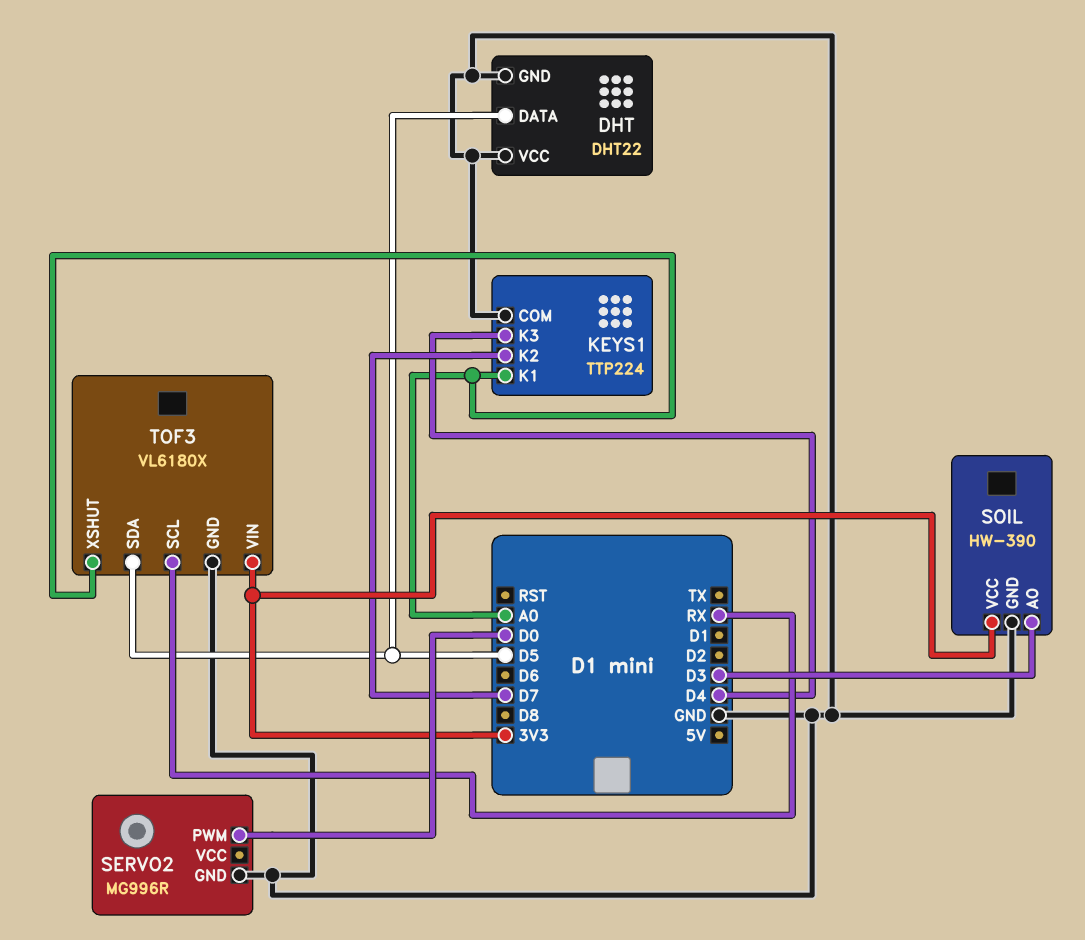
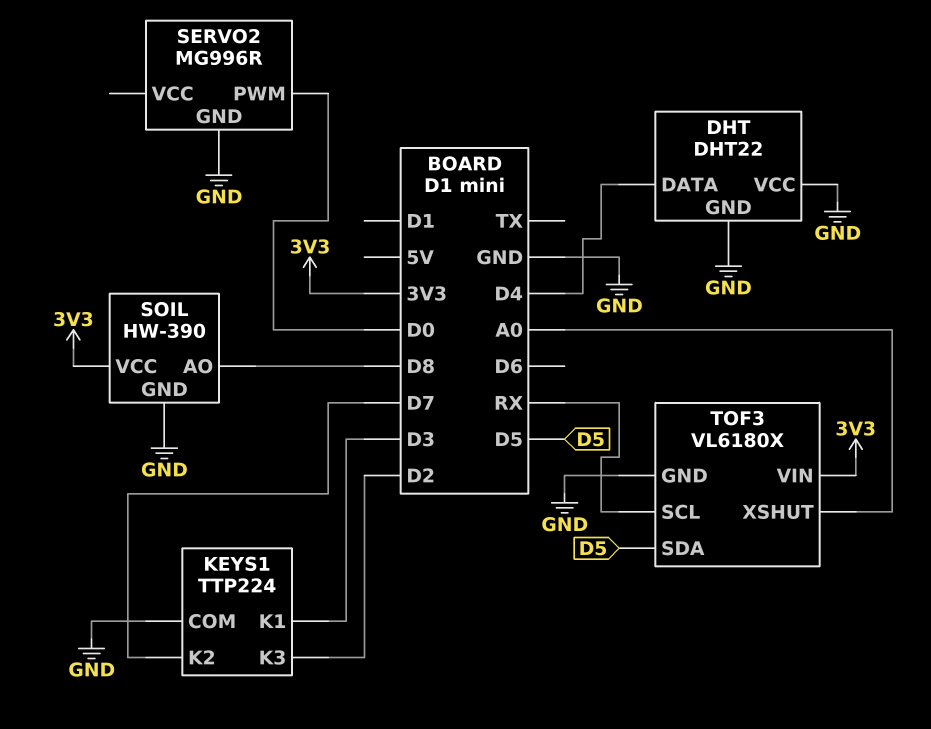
DHT pin DATA: D5 -> D4
KEYS1 pin K1: A0 -> D3
KEYS1 pin K3: D4 -> D2
SOIL pin AO: D3 -> D8

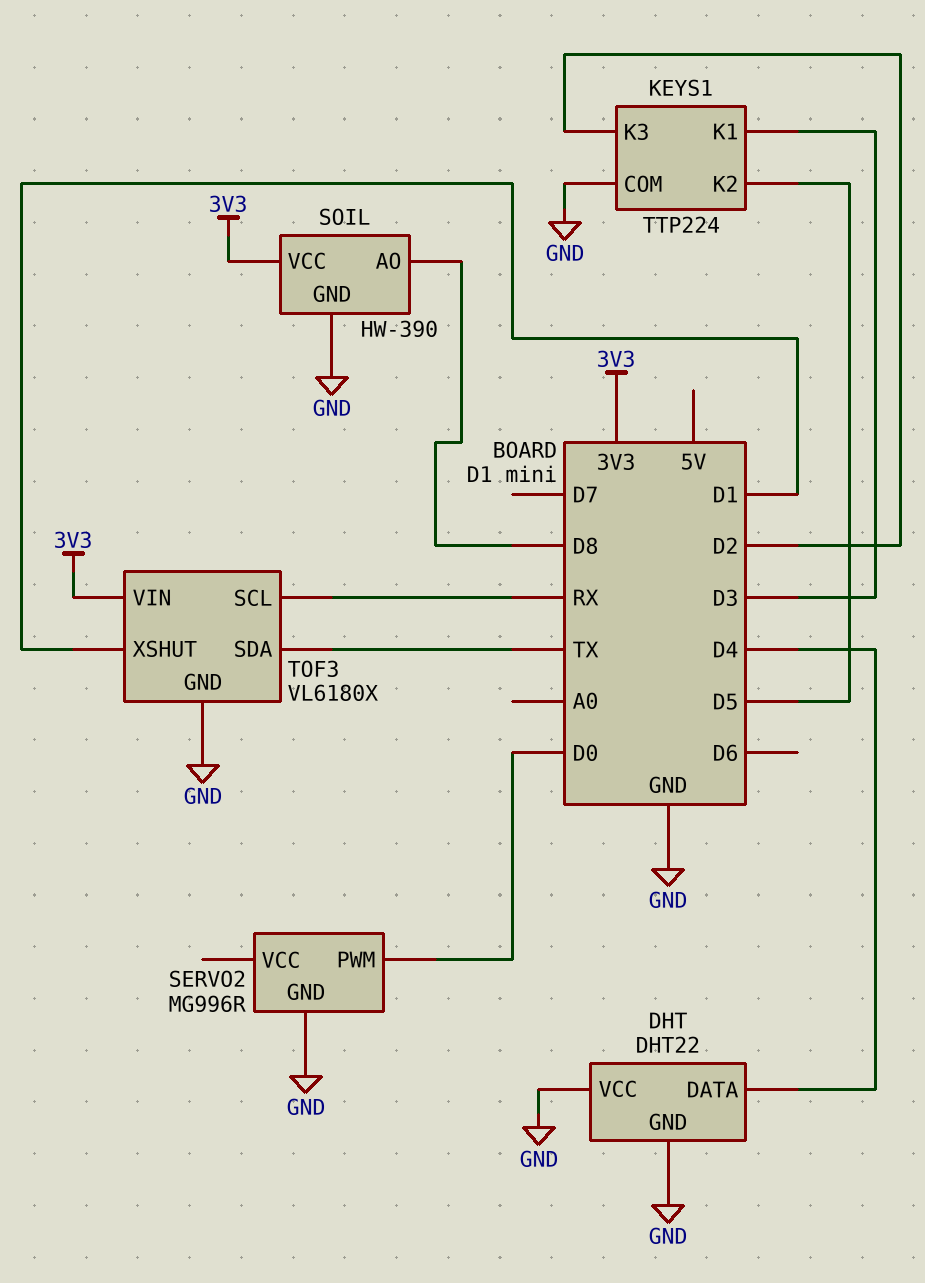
KEYS1 pin K2: D7 -> D5
TOF3 pin SDA: D5 -> TX
TOF3 pin XSHUT: A0 -> D1

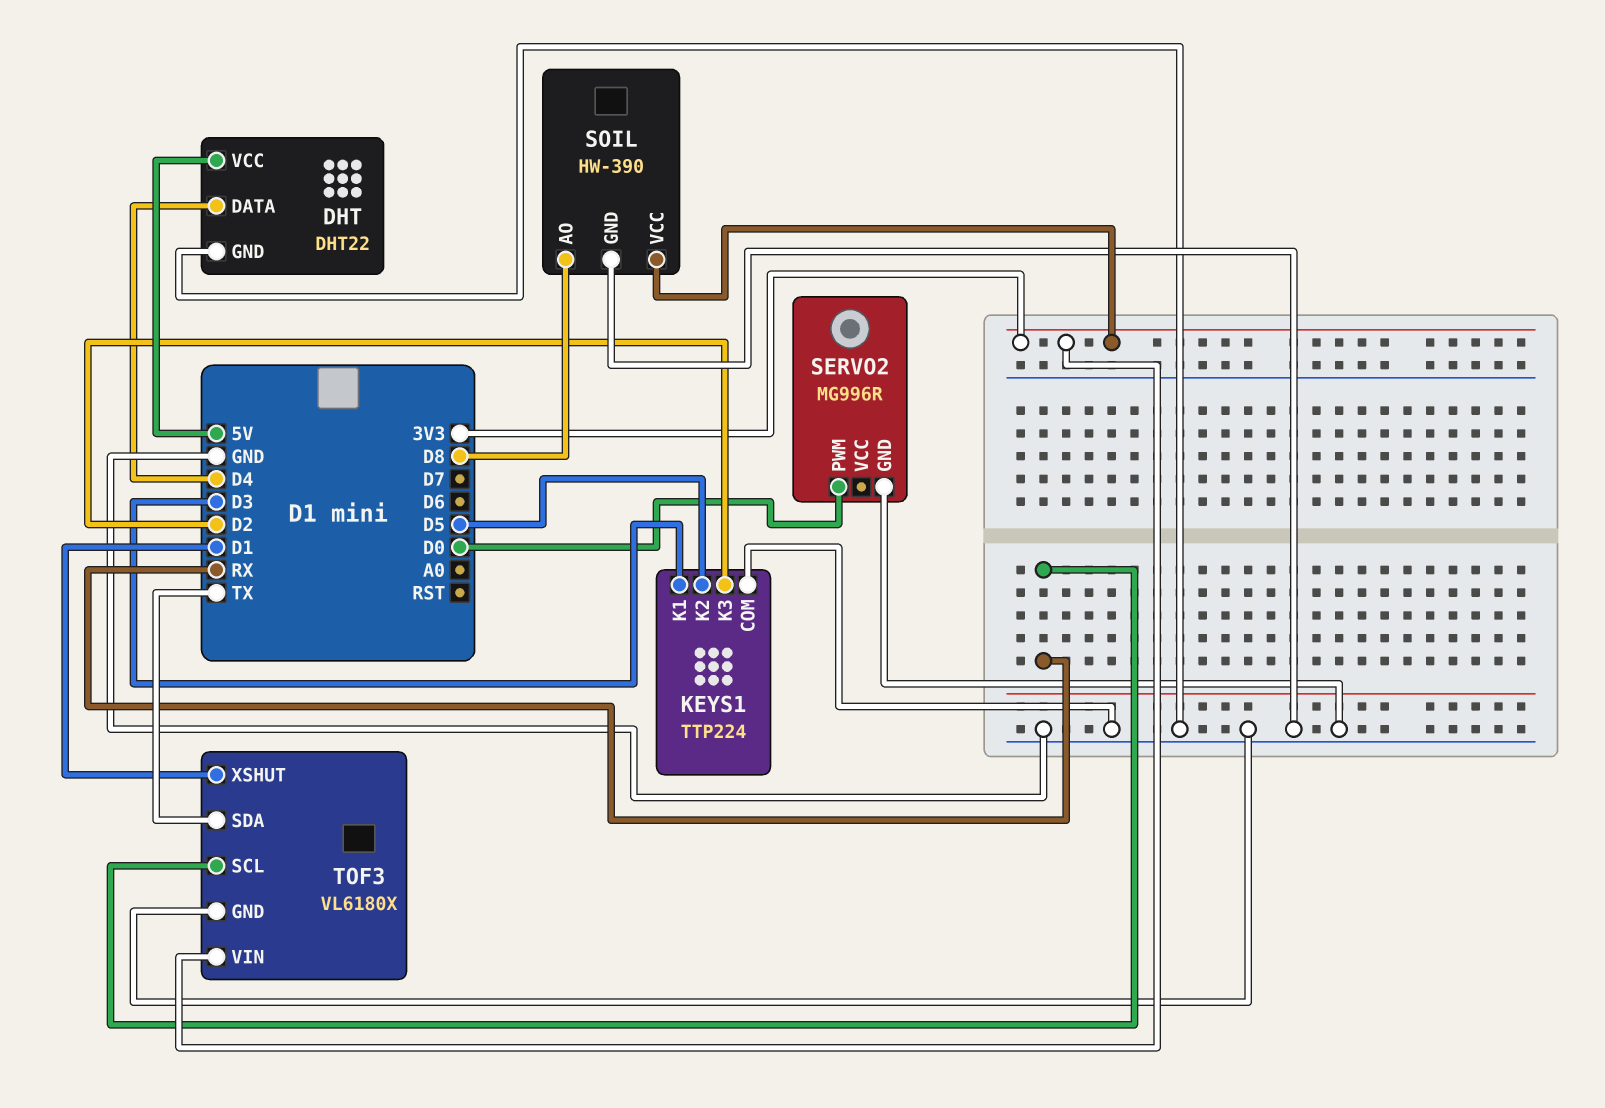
DHT pin VCC: GND -> 5V

